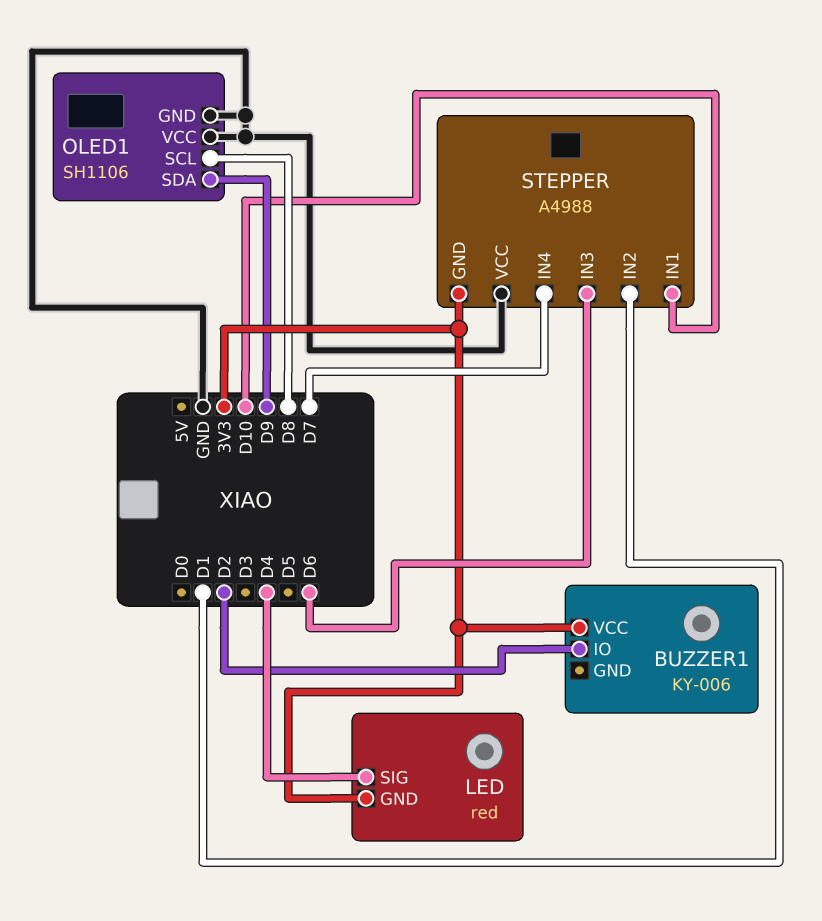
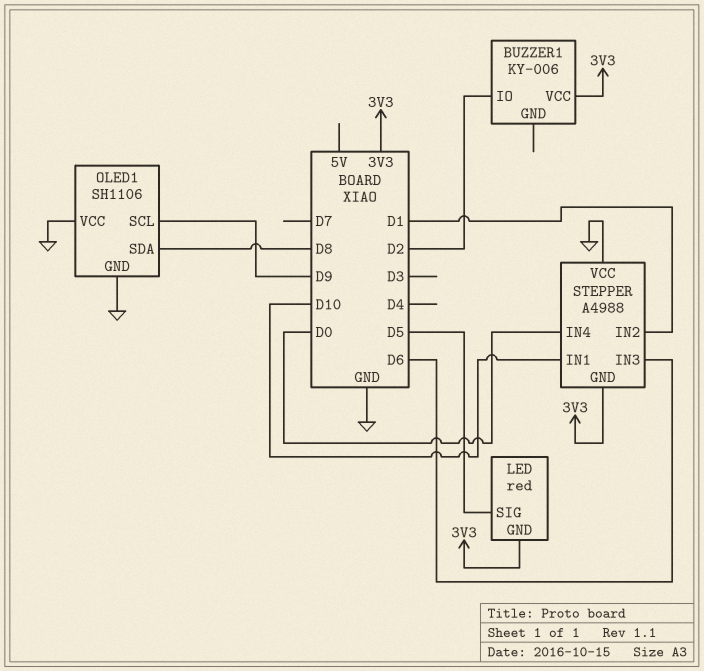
LED pin SIG: D4 -> D5
OLED1 pin SCL: D8 -> D9
OLED1 pin SDA: D9 -> D8
STEPPER pin IN4: D7 -> D0

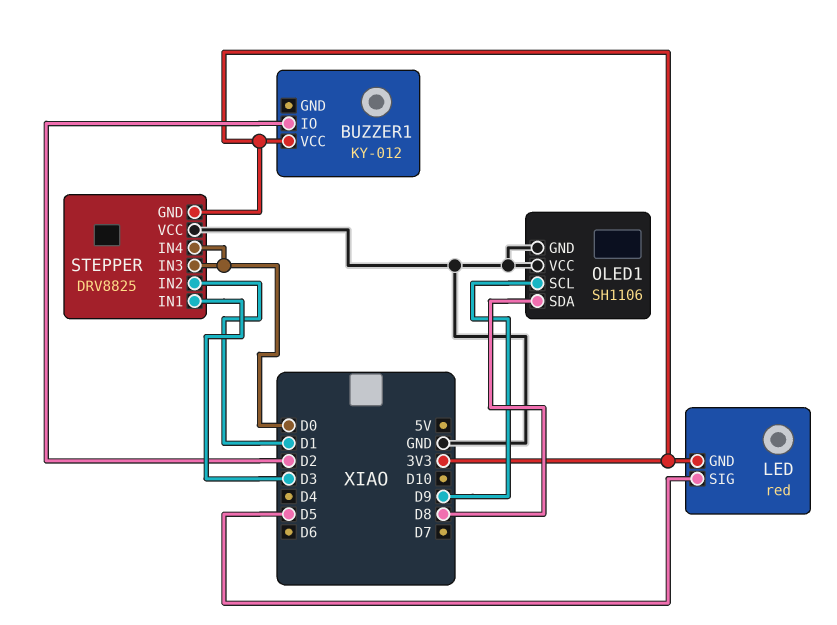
BUZZER1: KY-006 -> KY-012
STEPPER: A4988 -> DRV8825
STEPPER pin IN1: D10 -> D3
STEPPER pin IN3: D6 -> D0

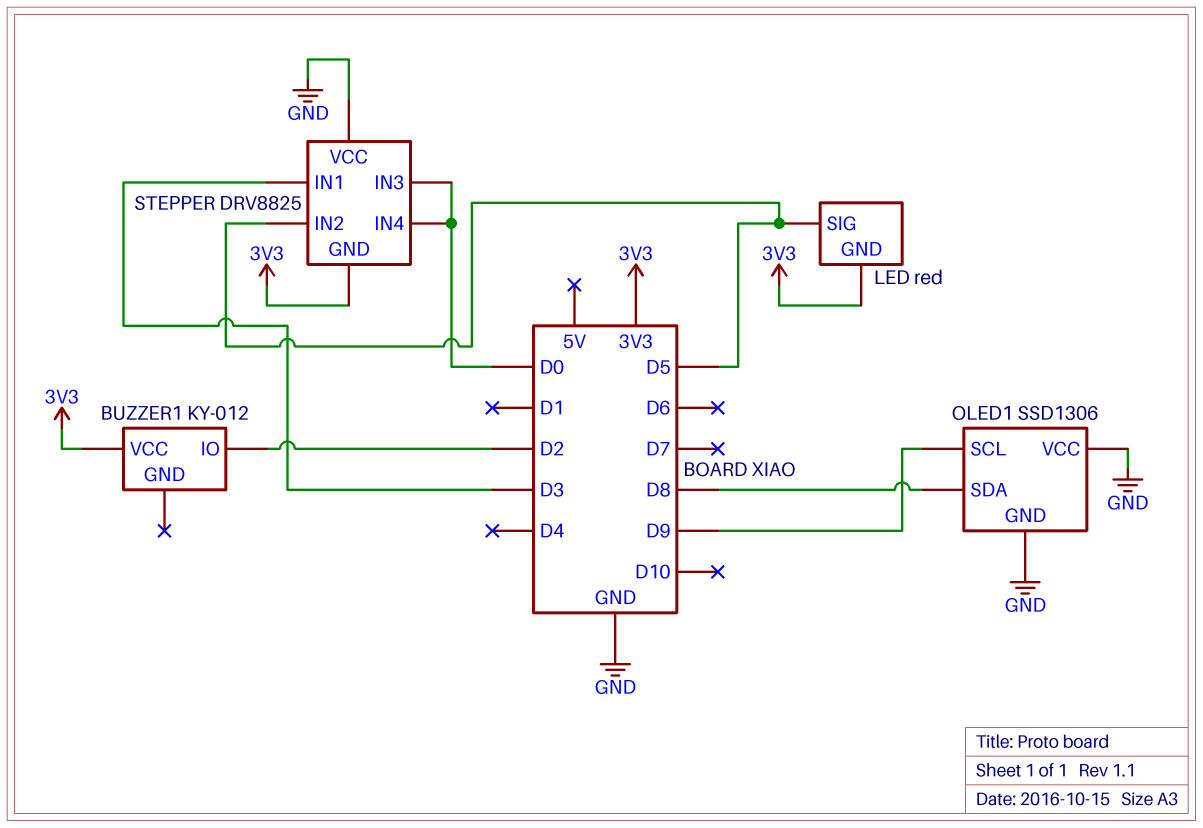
OLED1: SH1106 -> SSD1306
STEPPER pin IN2: D1 -> D5

